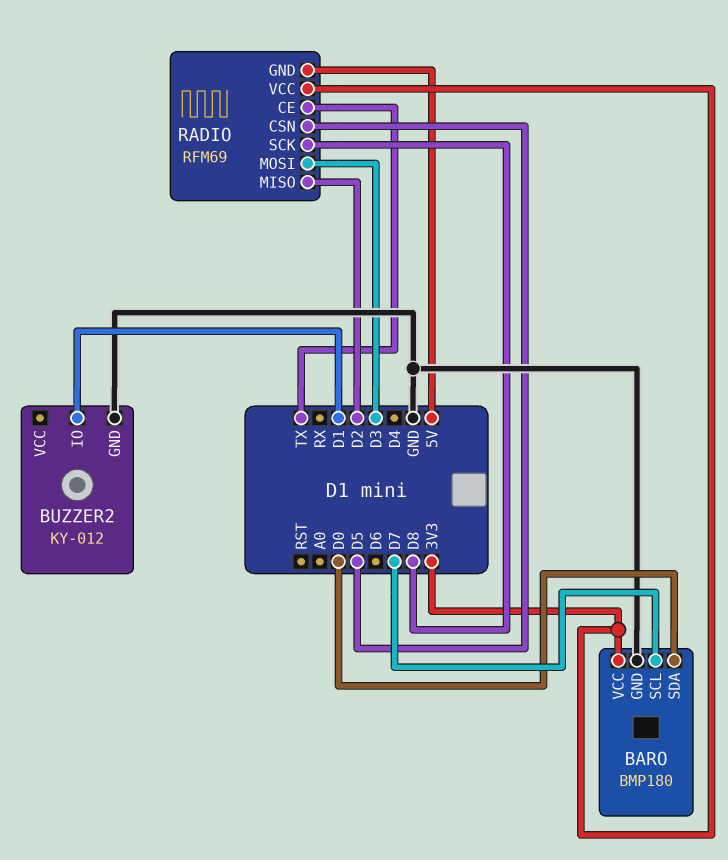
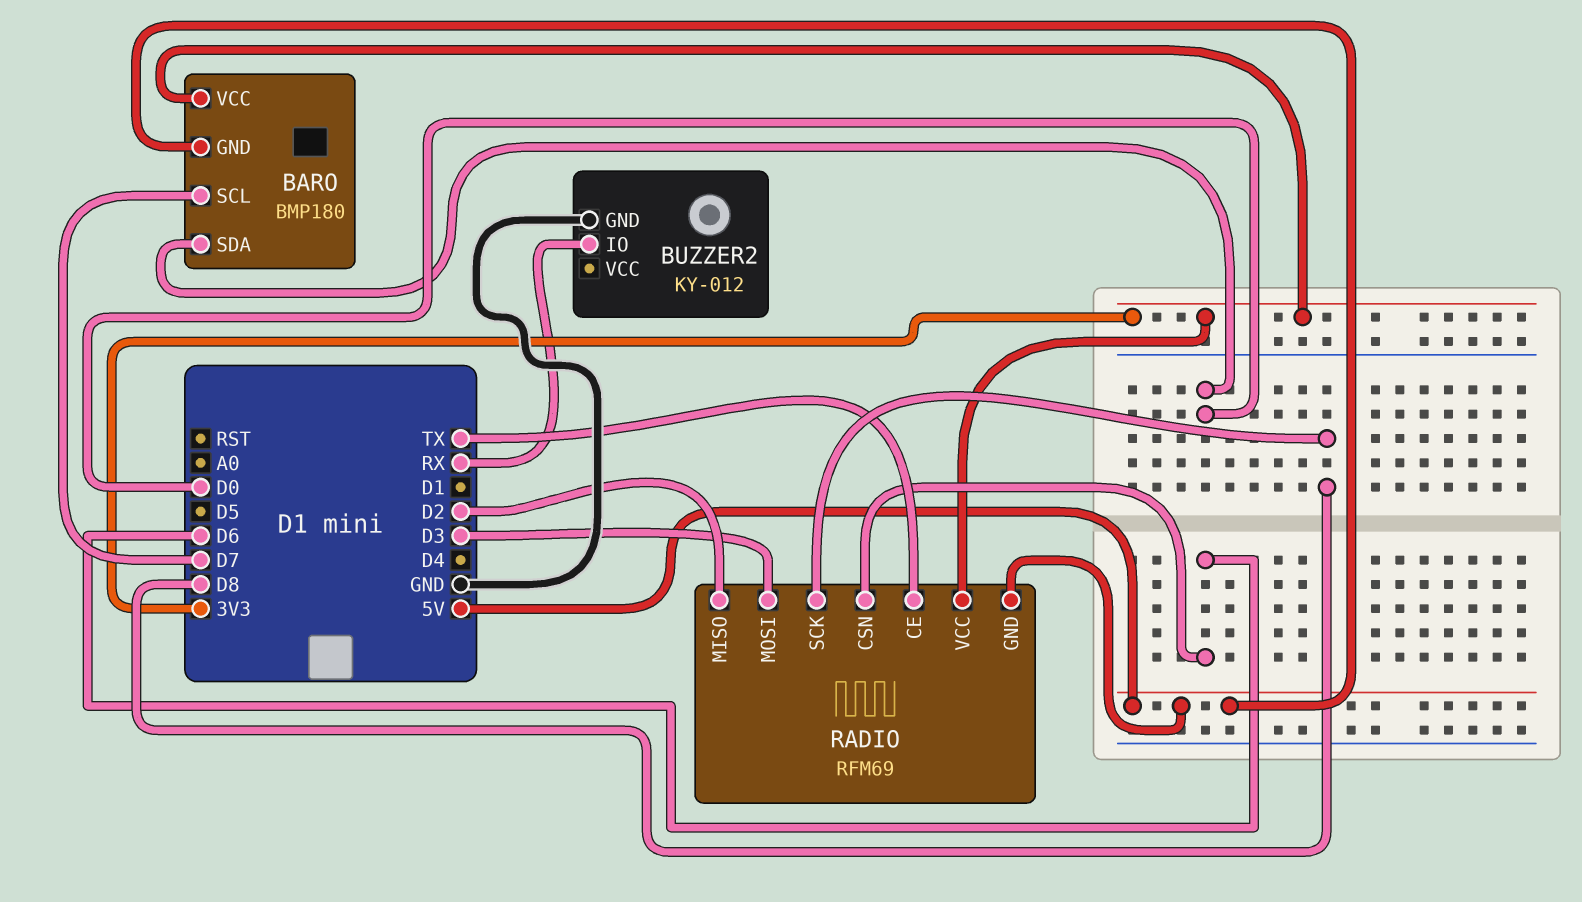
BARO pin GND: GND -> 5V
BUZZER2 pin IO: D1 -> RX
RADIO pin CSN: D5 -> D6

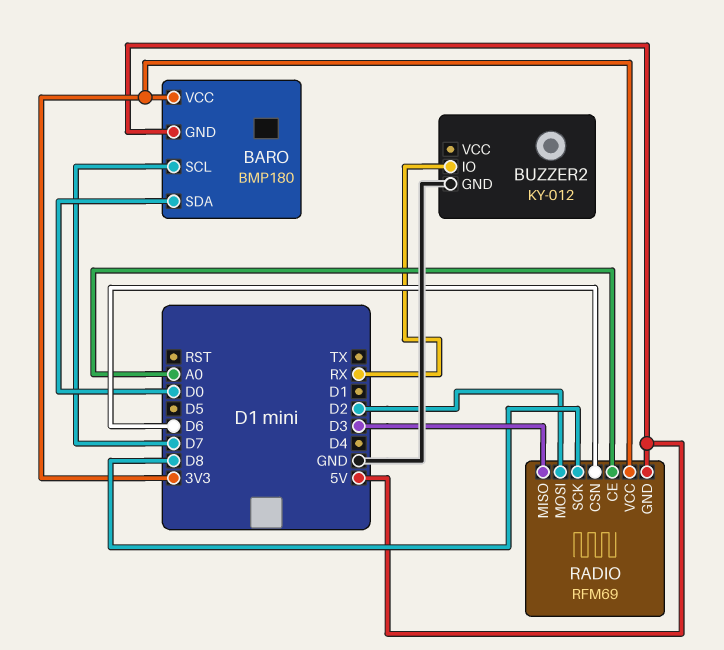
RADIO pin CE: TX -> A0
RADIO pin MISO: D2 -> D3
RADIO pin MOSI: D3 -> D2

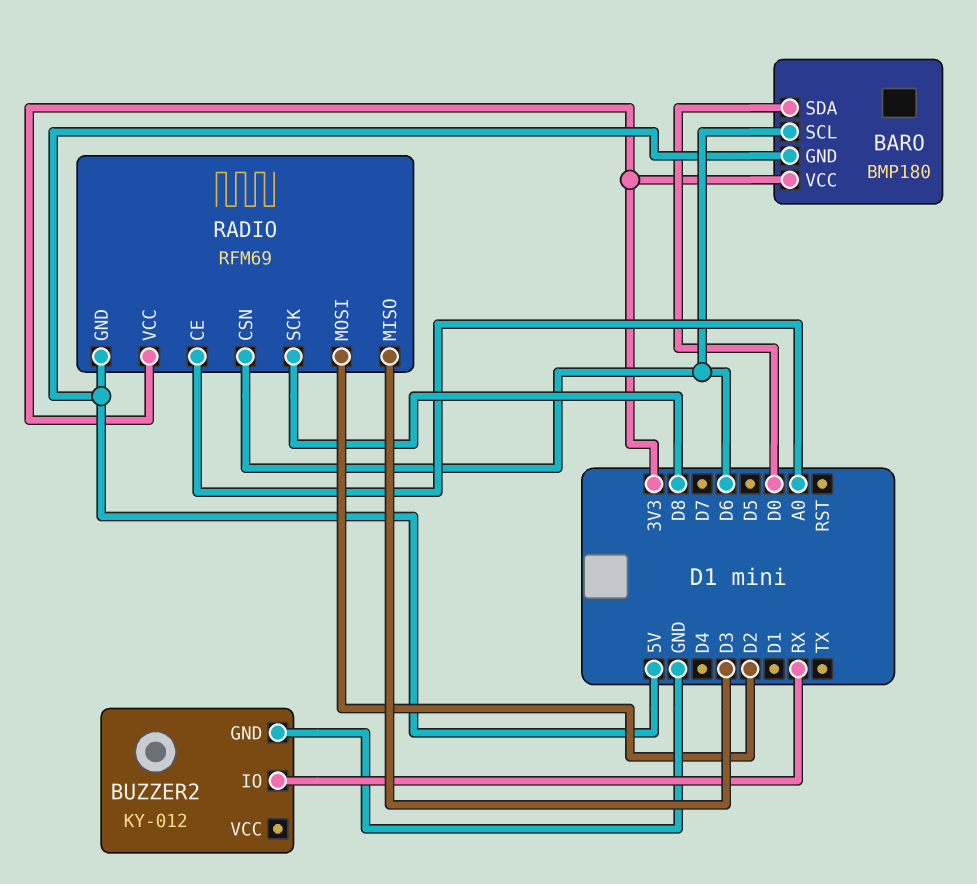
BARO pin SCL: D7 -> D6

